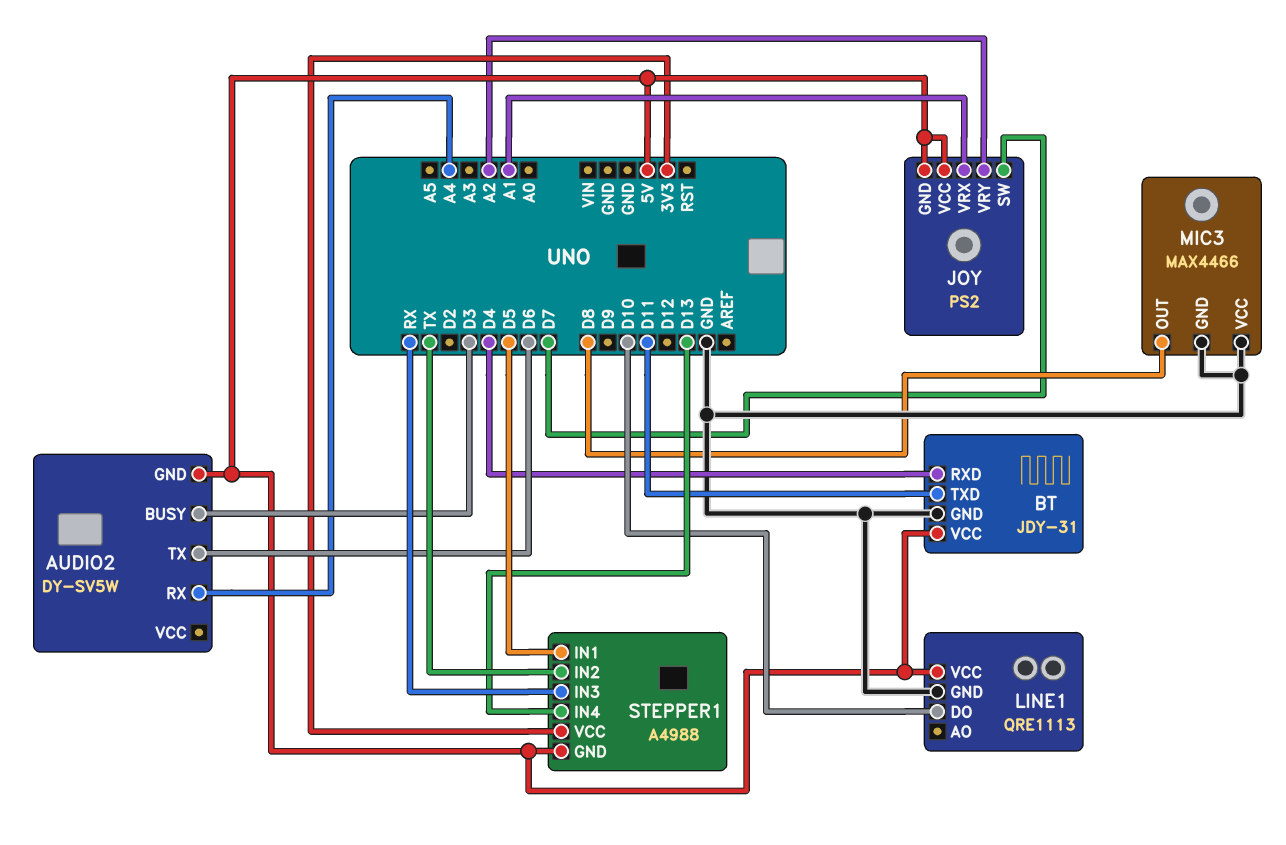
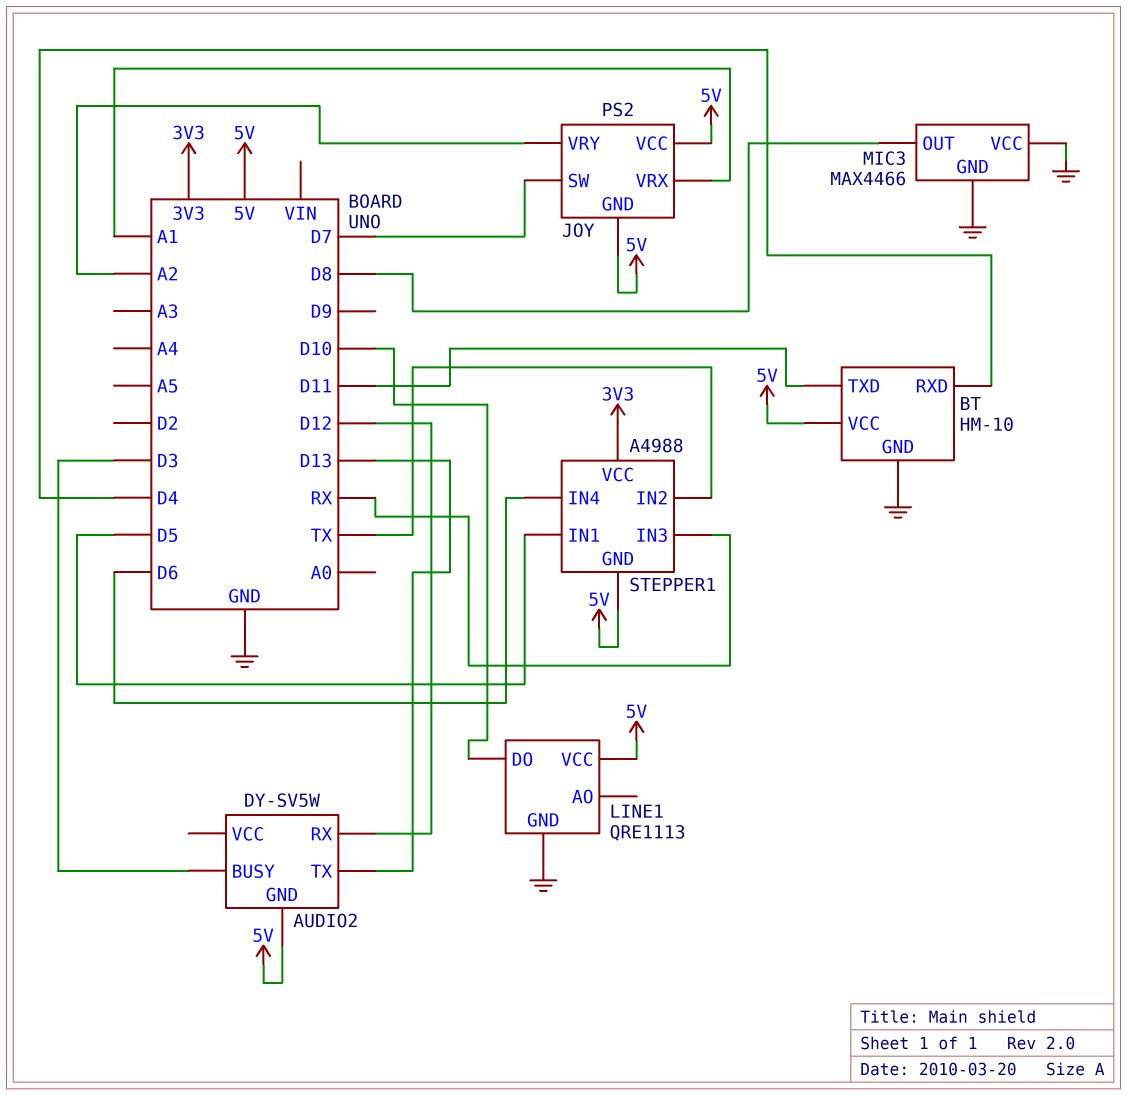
AUDIO2 pin RX: A4 -> D12
AUDIO2 pin TX: D6 -> D13
BT: JDY-31 -> HM-10
STEPPER1 pin IN4: D13 -> D6

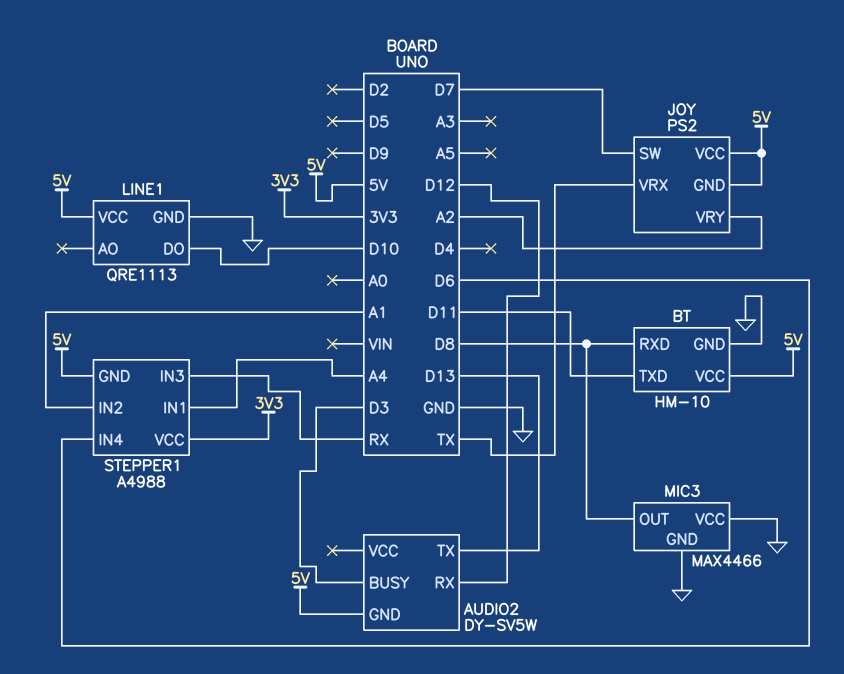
BT pin RXD: D4 -> D8
JOY pin VRX: A1 -> TX
STEPPER1 pin IN1: D5 -> A4
STEPPER1 pin IN2: TX -> A1

